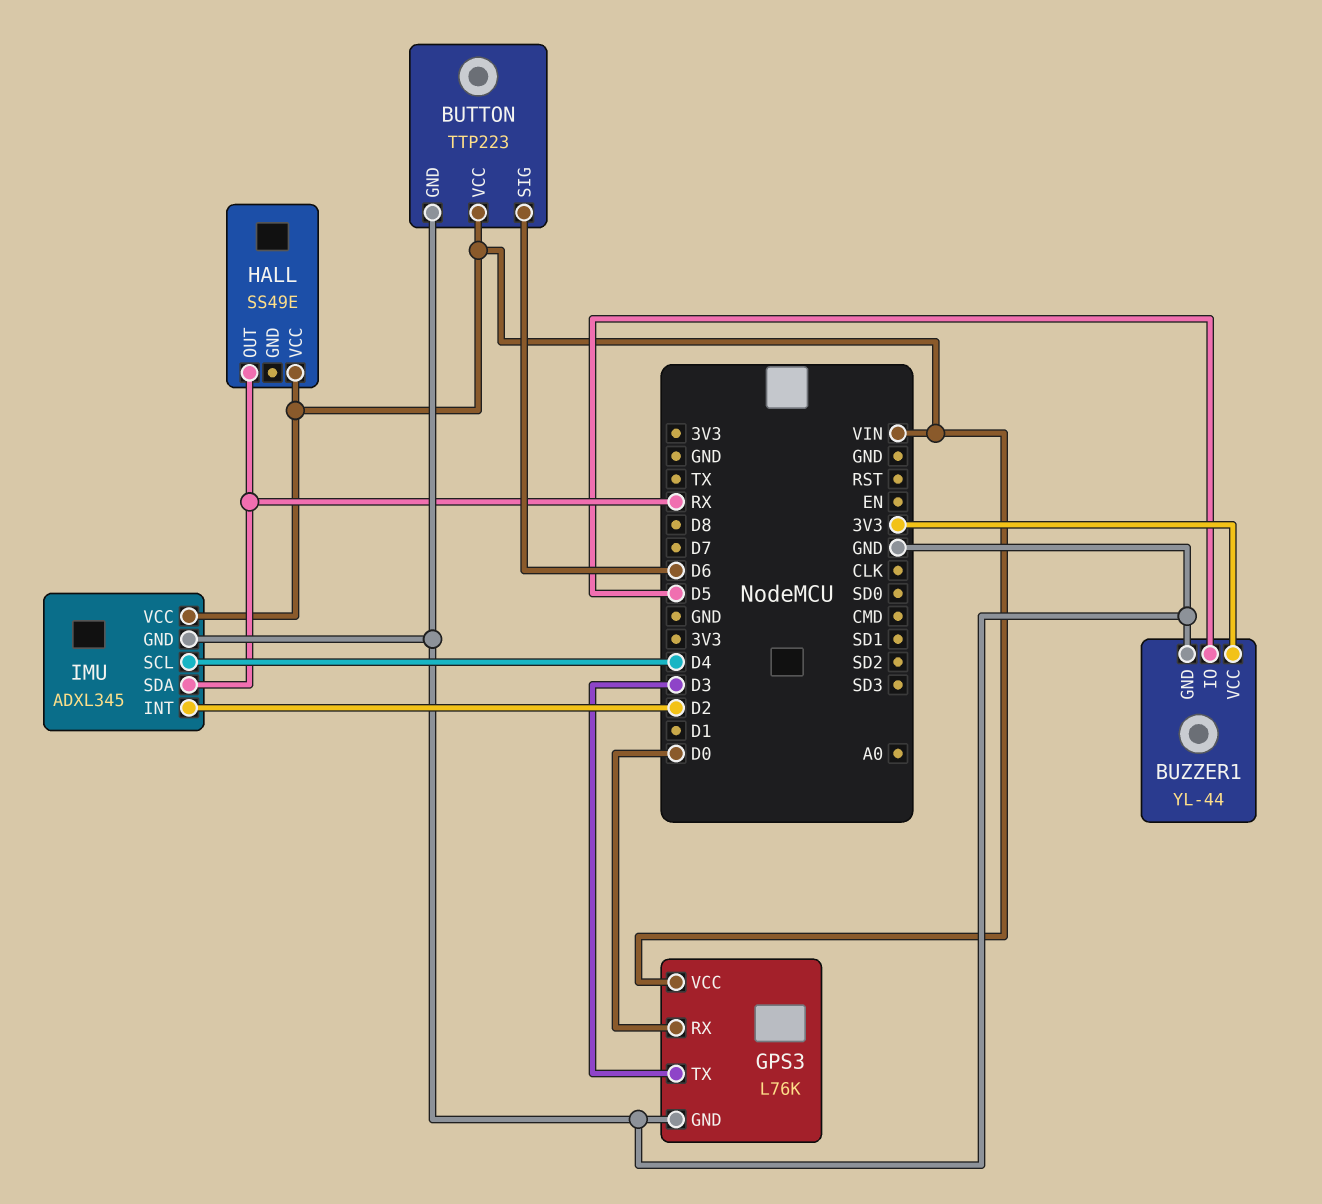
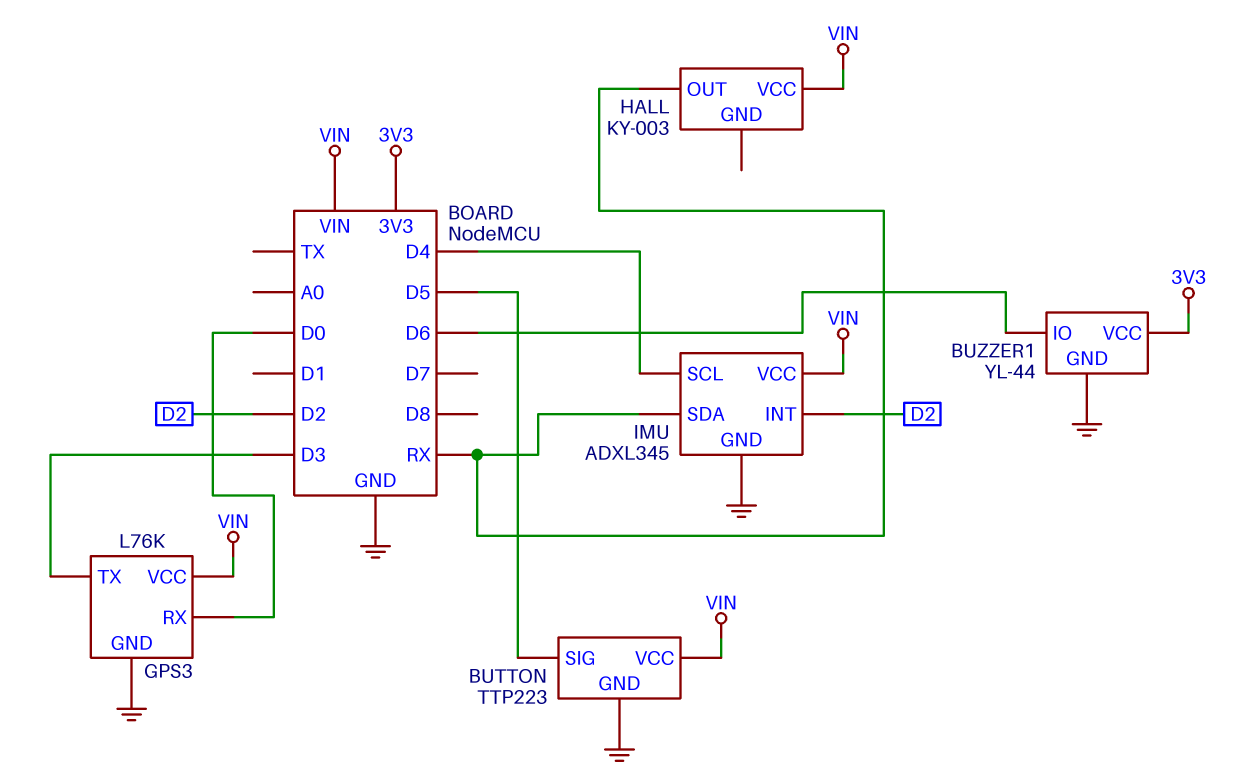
BUTTON pin SIG: D6 -> D5
BUZZER1 pin IO: D5 -> D6
HALL: SS49E -> KY-003

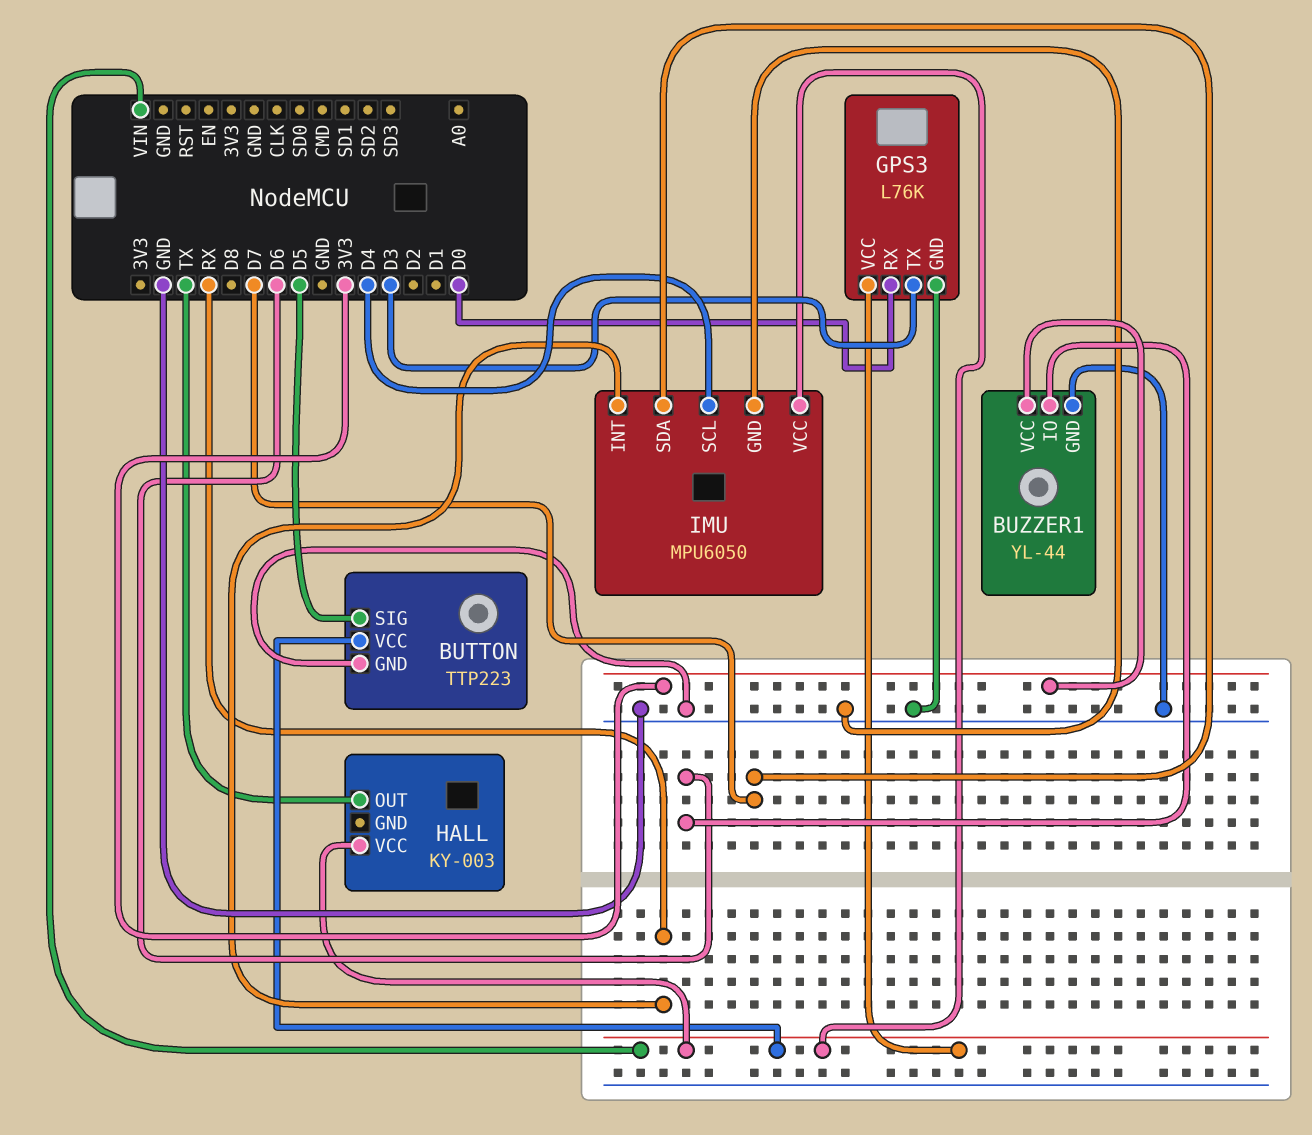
HALL pin OUT: RX -> TX
IMU: ADXL345 -> MPU6050
IMU pin INT: D2 -> RX
IMU pin SDA: RX -> D7

